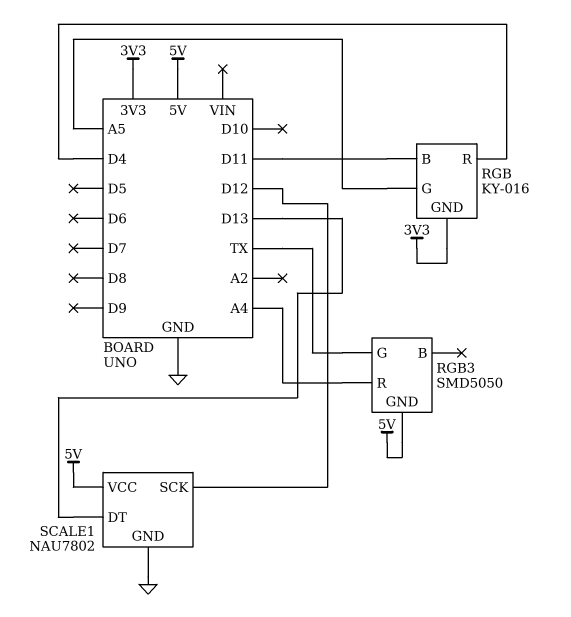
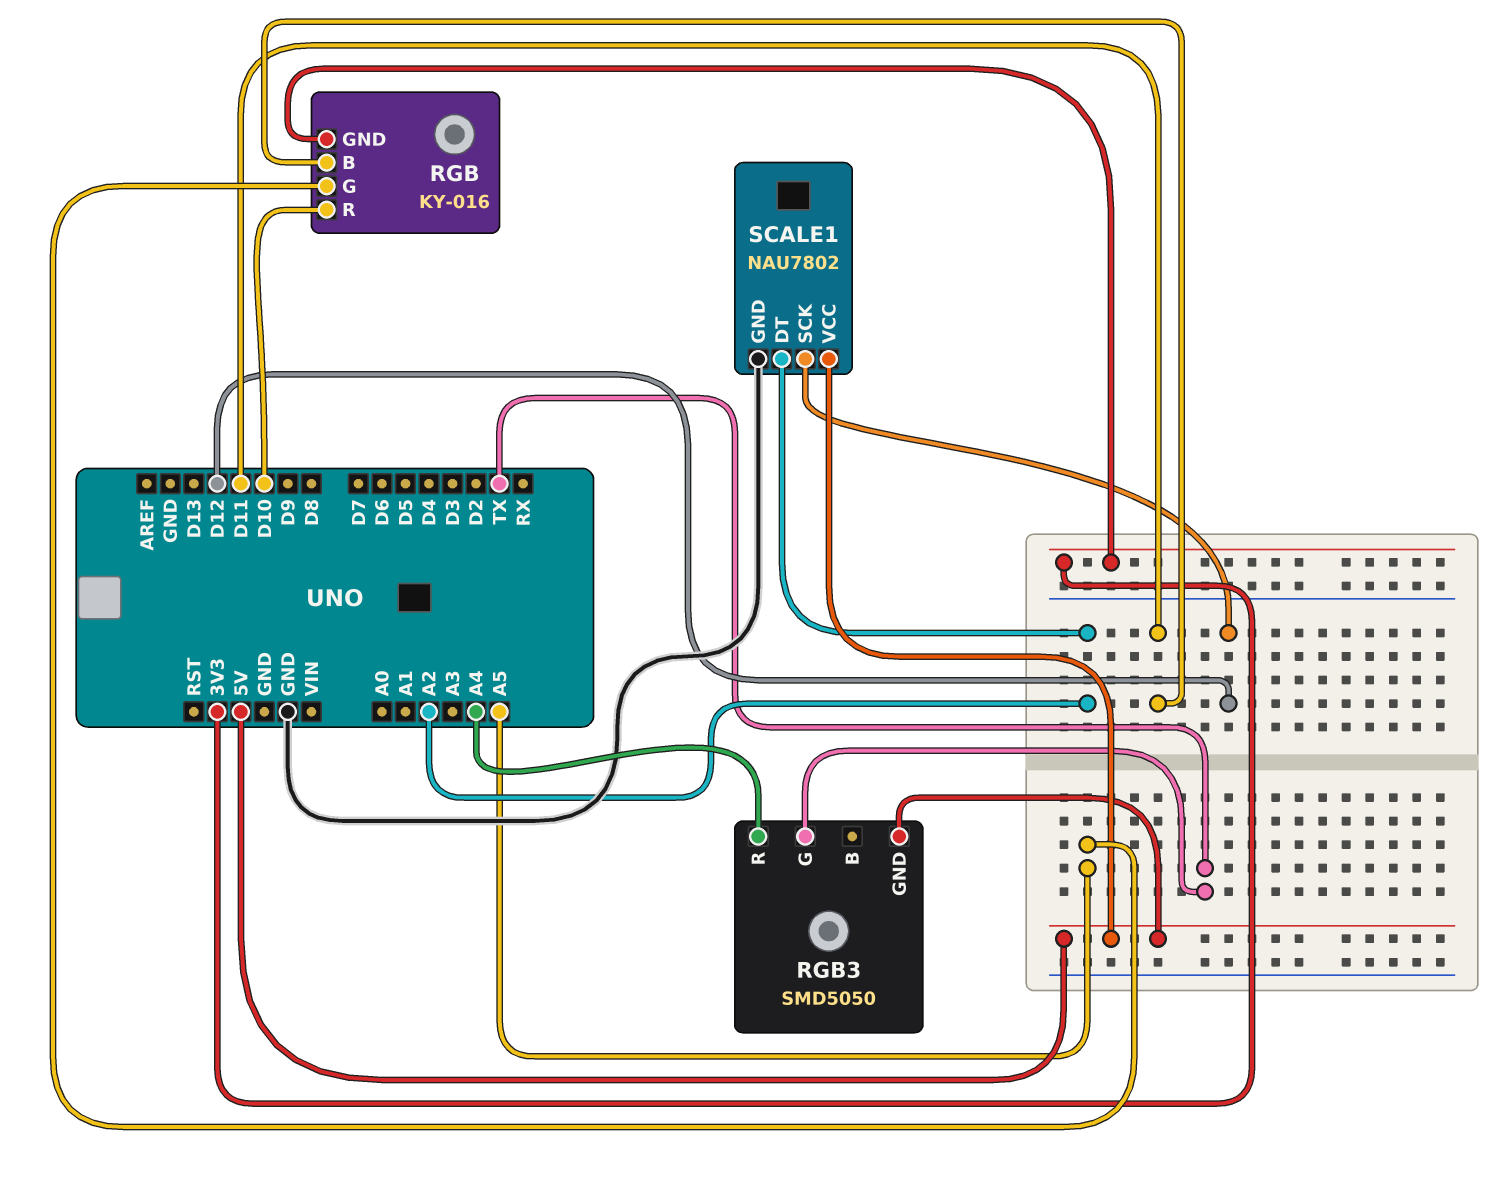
RGB pin R: D4 -> D10
SCALE1 pin DT: D13 -> A2

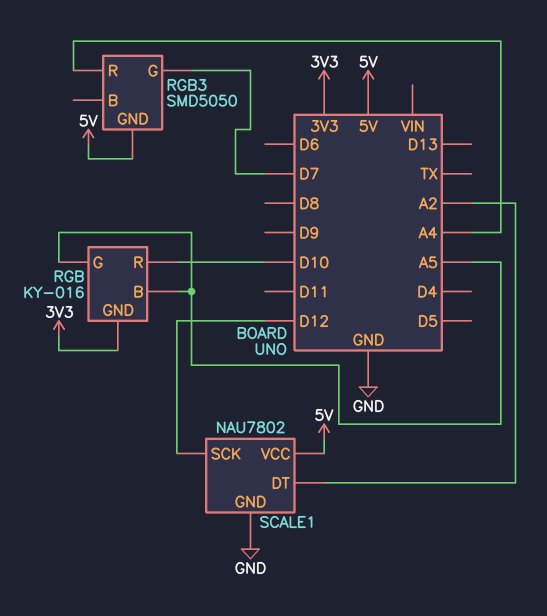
RGB pin B: D11 -> A5
RGB3 pin G: TX -> D7

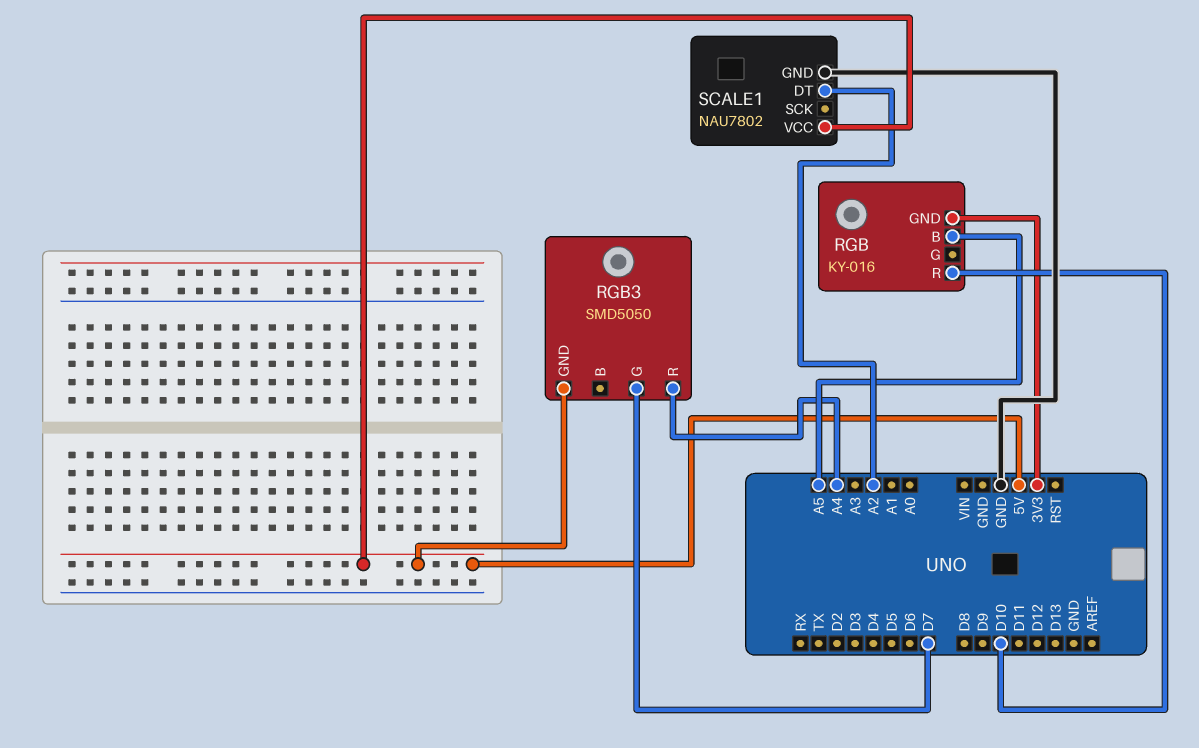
RGB pin G: A5 -> none
SCALE1 pin SCK: D12 -> none

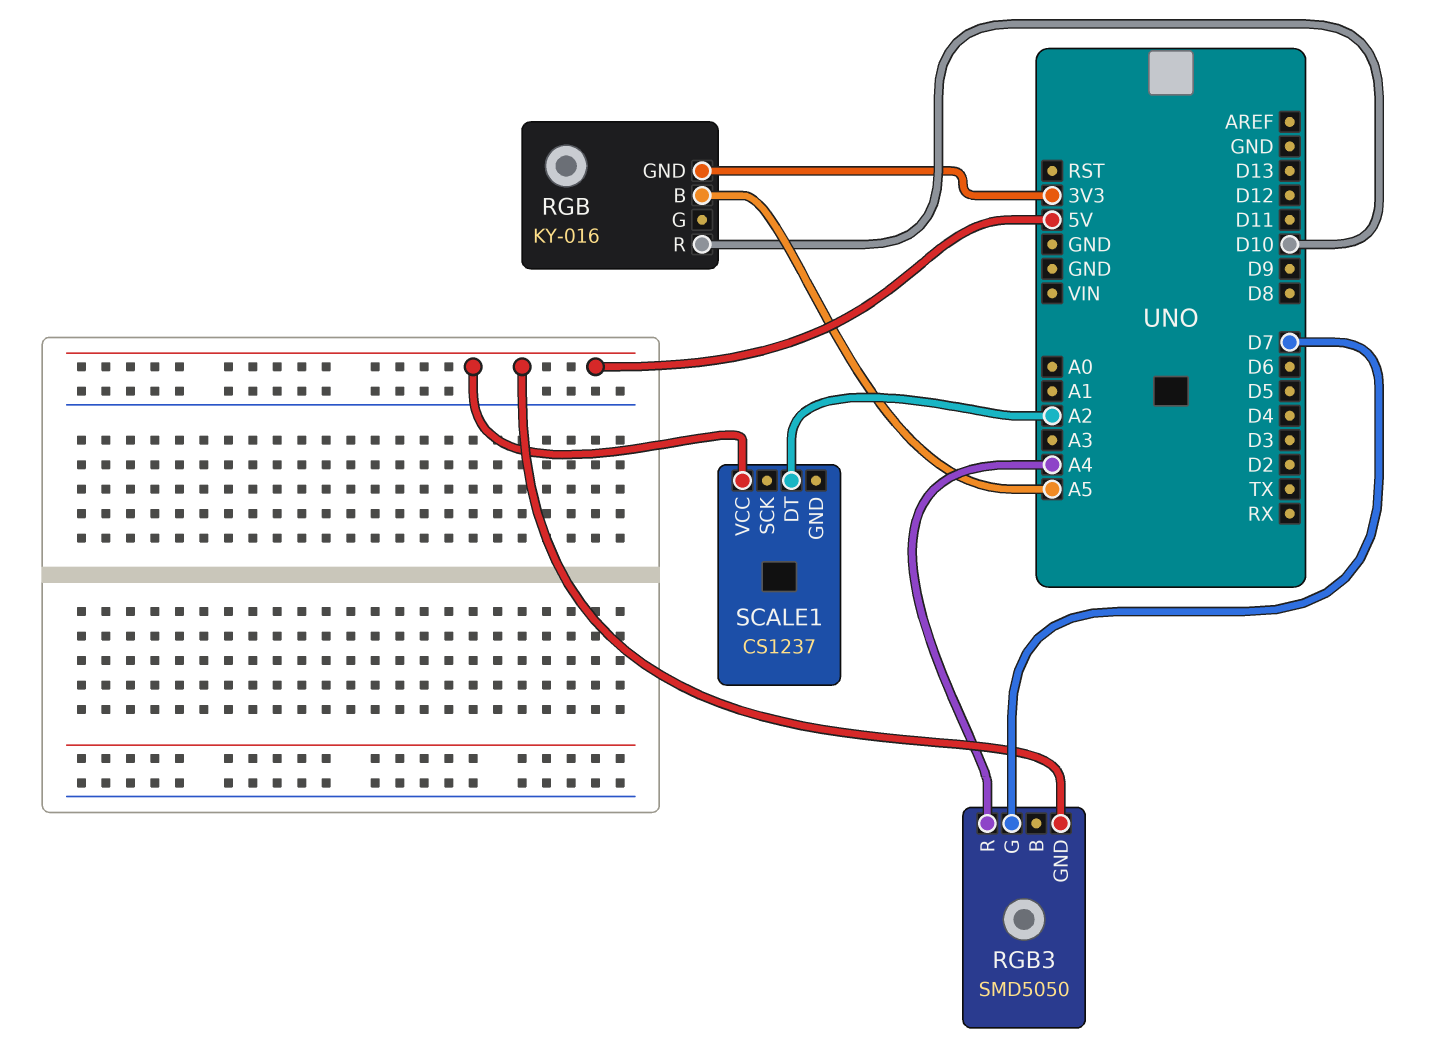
SCALE1: NAU7802 -> CS1237
SCALE1 pin GND: GND -> none

